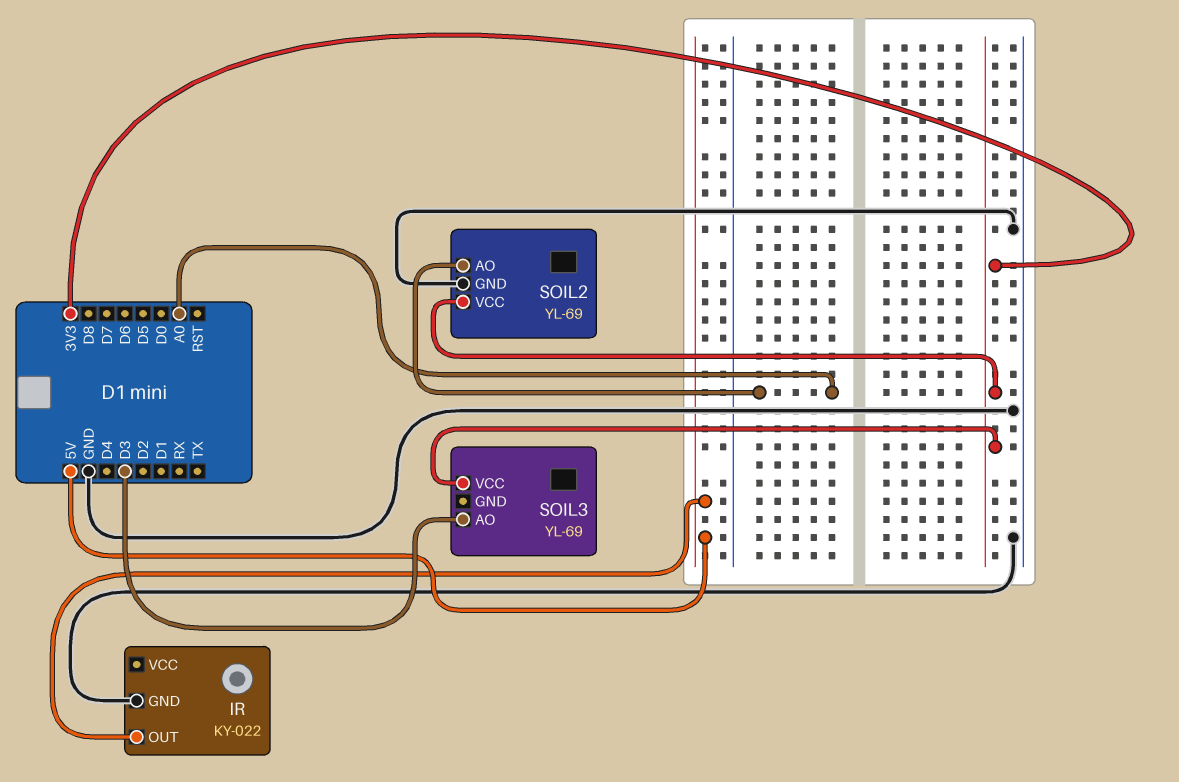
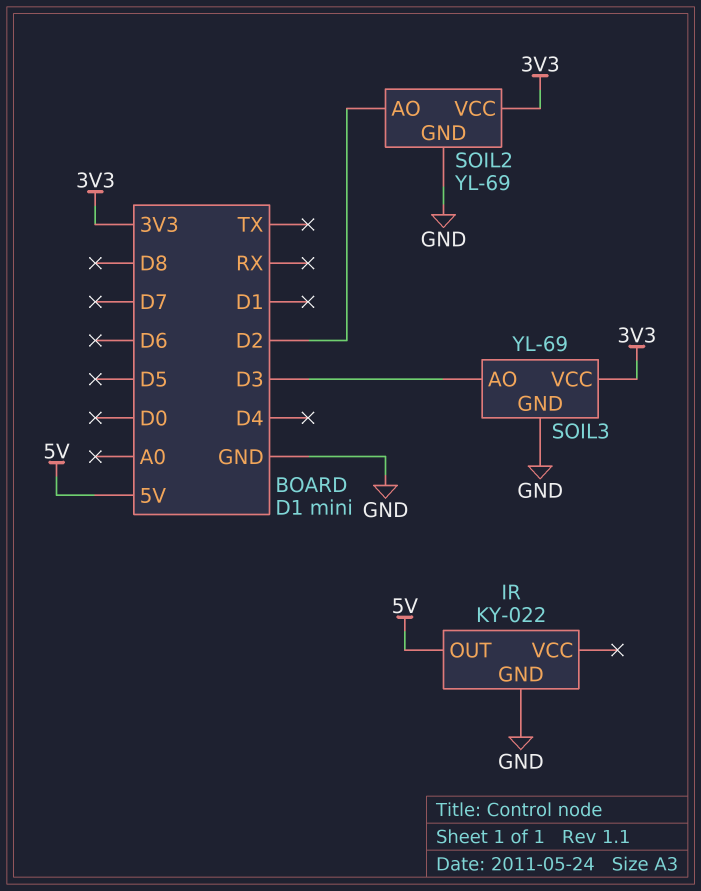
SOIL2 pin AO: A0 -> D2
SOIL3 pin GND: none -> GND

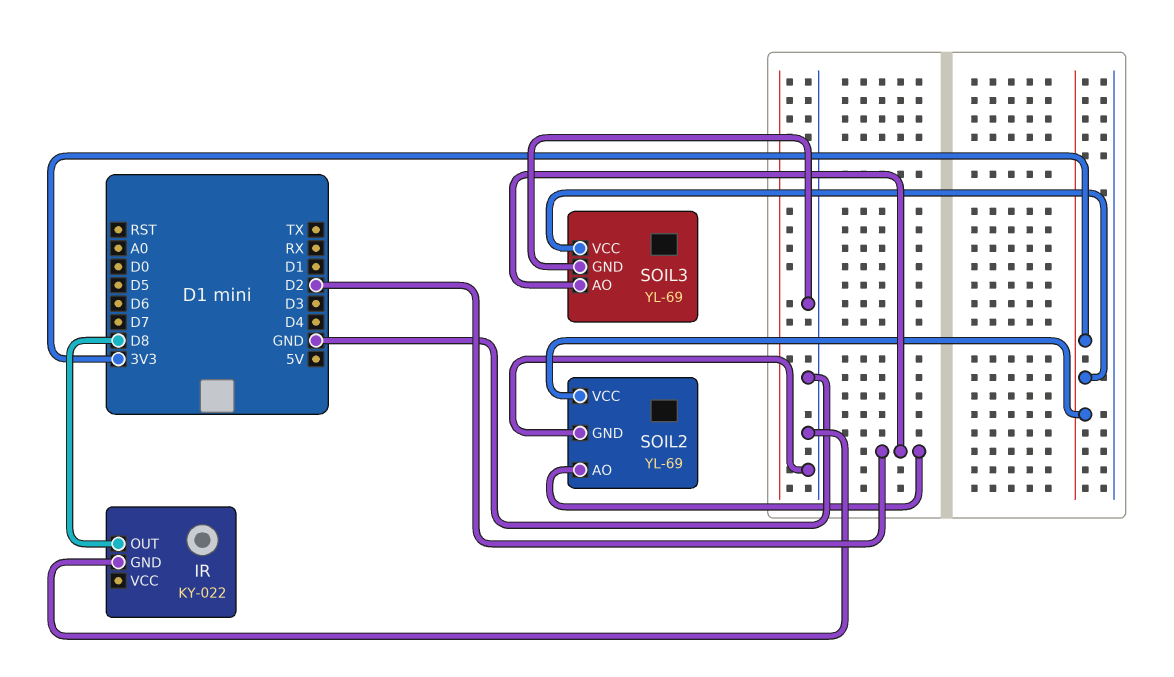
IR pin OUT: 5V -> D8
SOIL3 pin AO: D3 -> D2

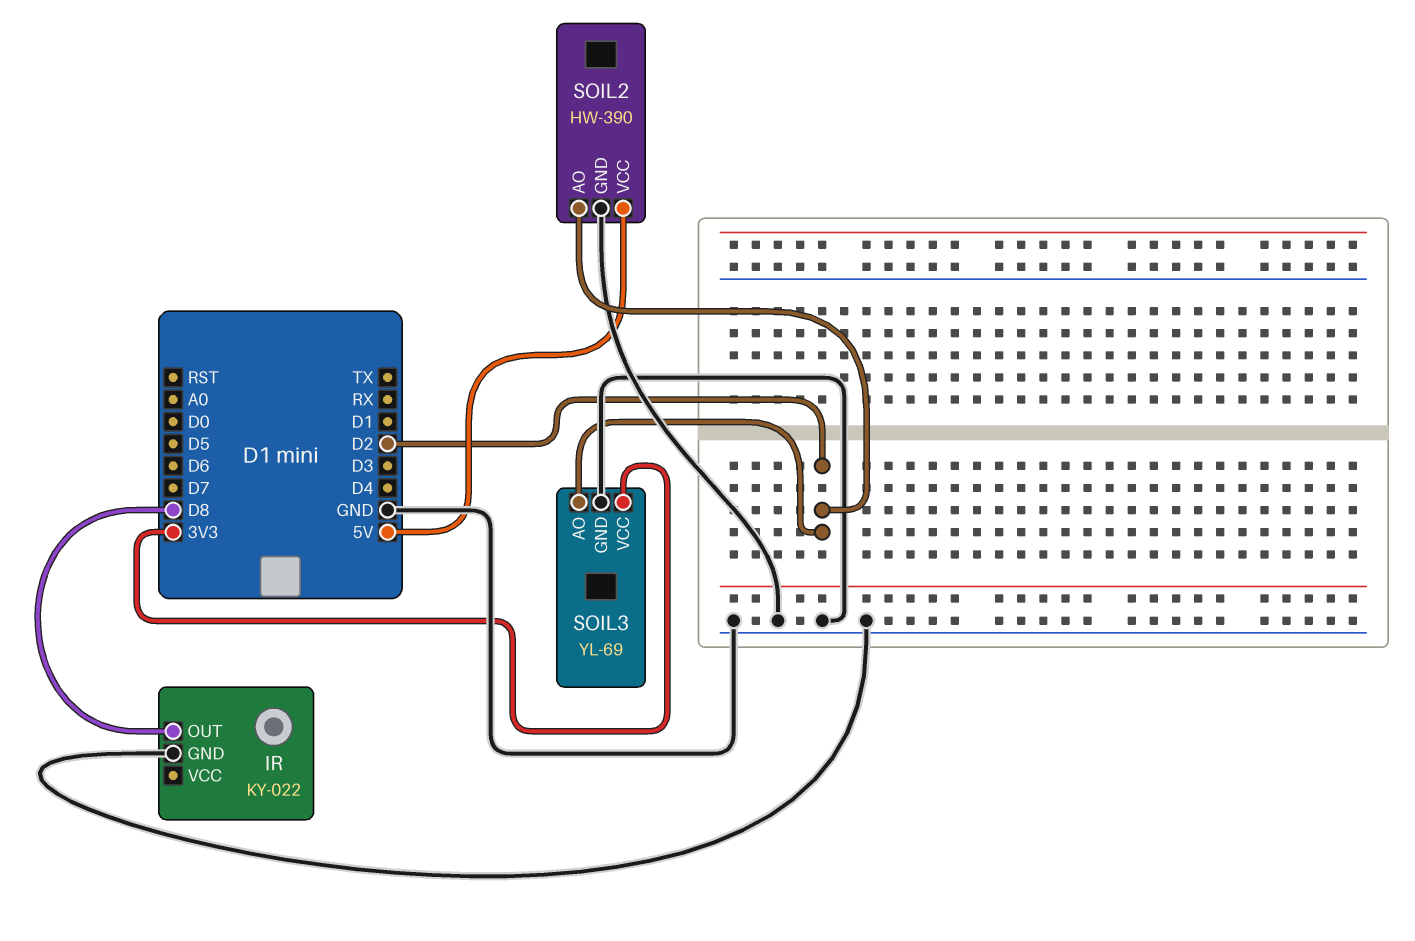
SOIL2: YL-69 -> HW-390
SOIL2 pin VCC: 3V3 -> 5V

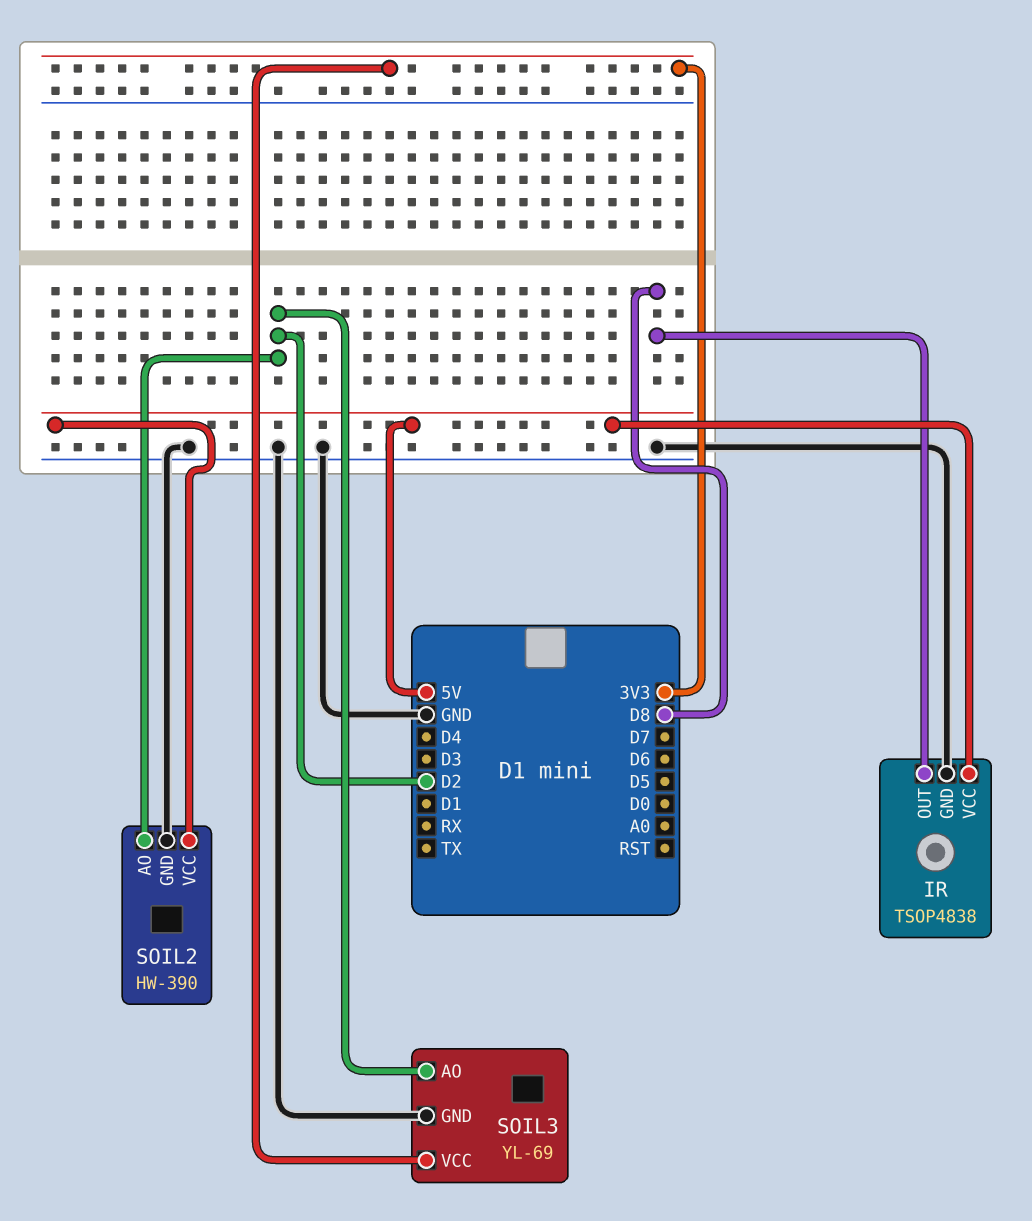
IR: KY-022 -> TSOP4838
IR pin VCC: none -> 5V

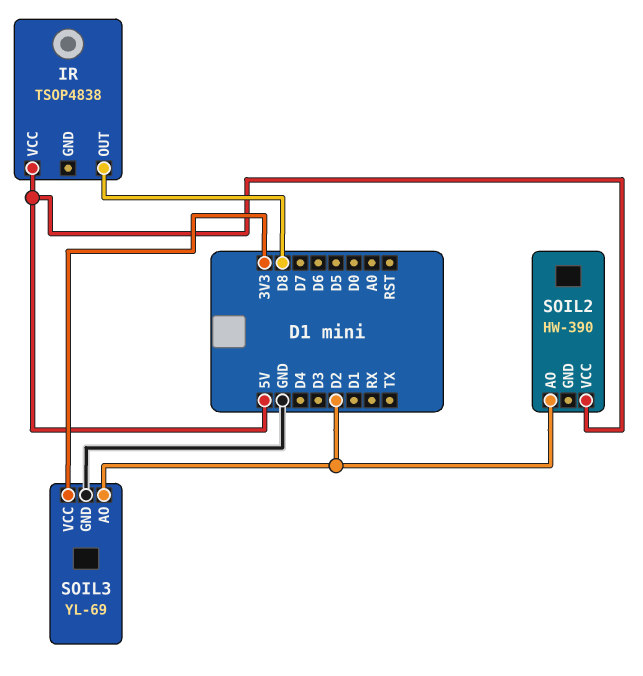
IR pin GND: GND -> none
SOIL2 pin GND: GND -> none

